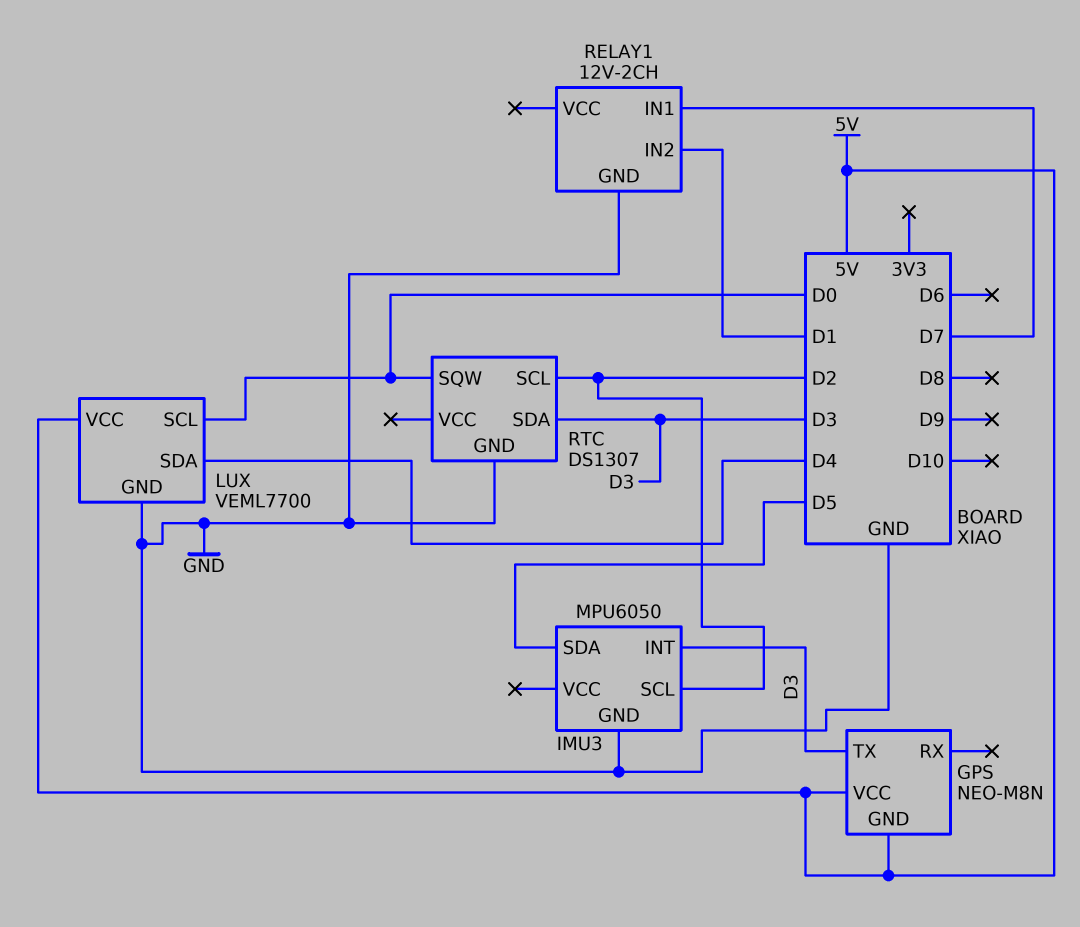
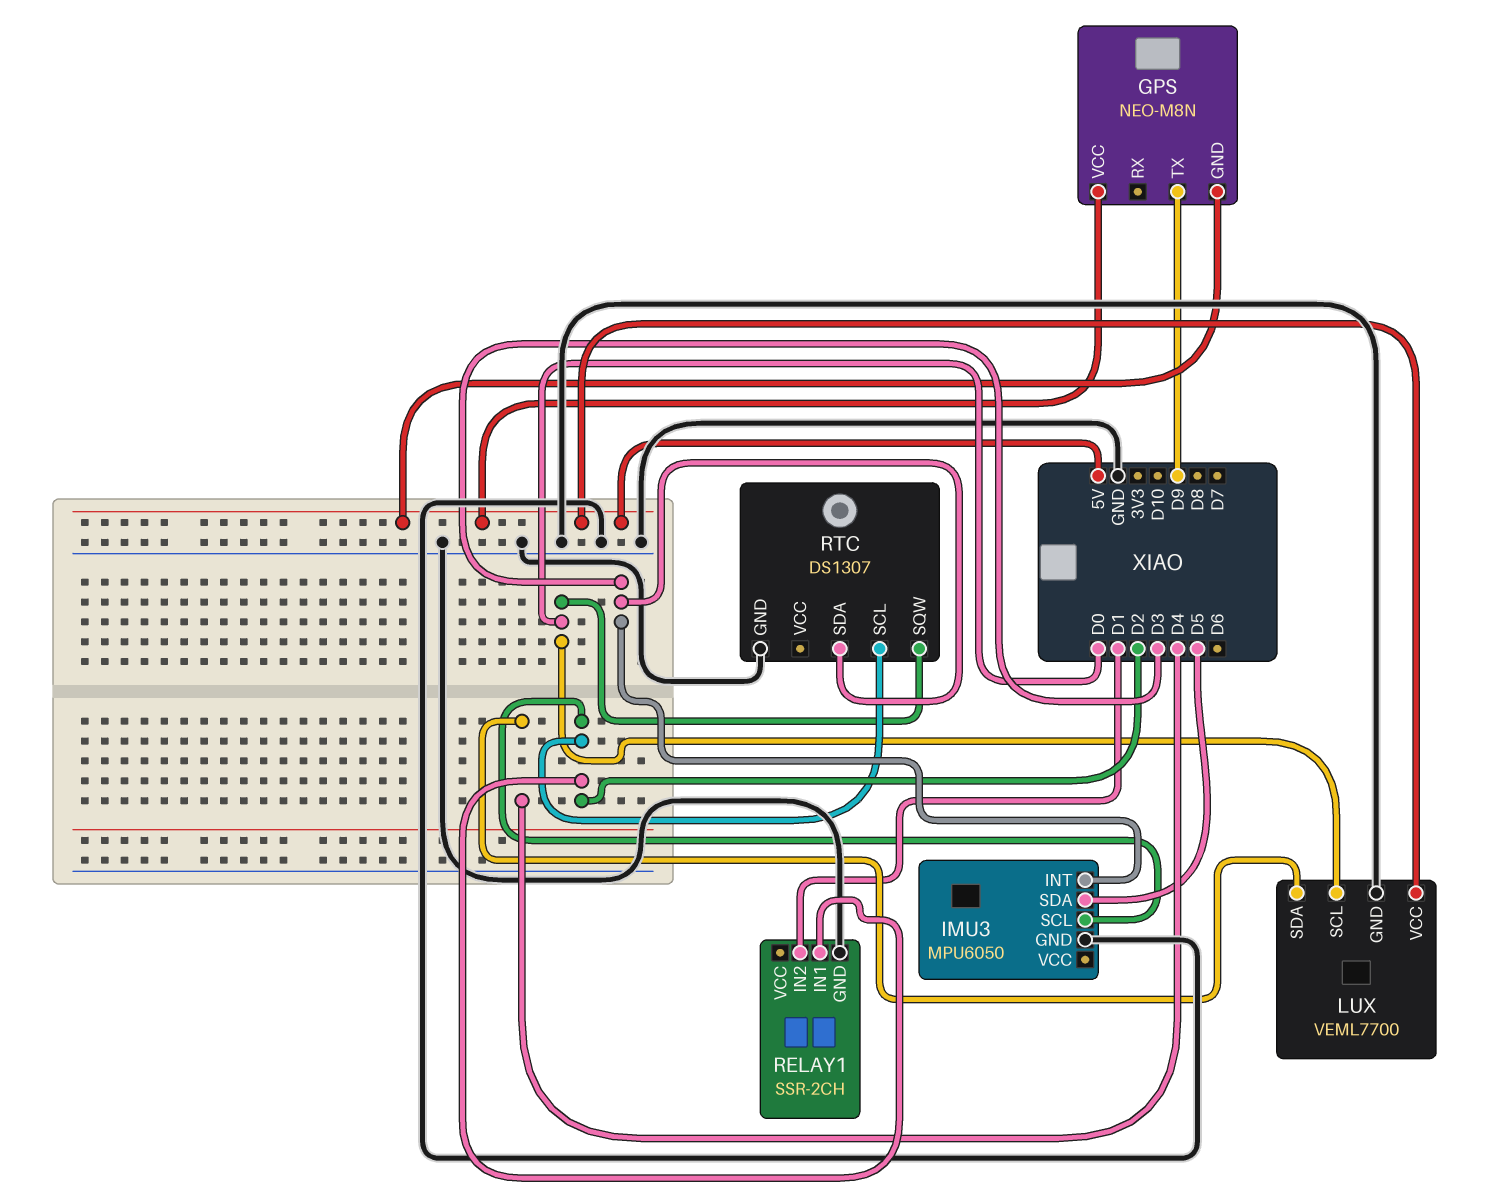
GPS pin TX: D3 -> D9
RELAY1: 12V-2CH -> SSR-2CH
RELAY1 pin IN1: D7 -> D2

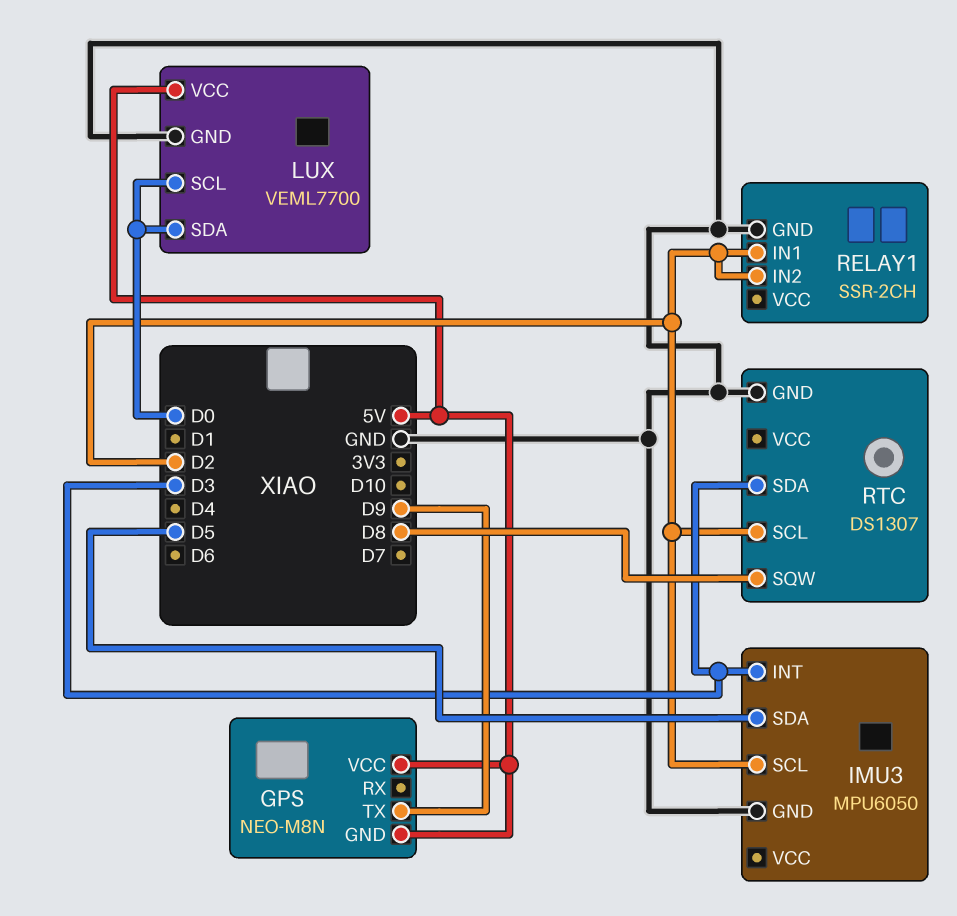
LUX pin SDA: D4 -> D0
RELAY1 pin IN2: D1 -> D2
RTC pin SQW: D0 -> D8

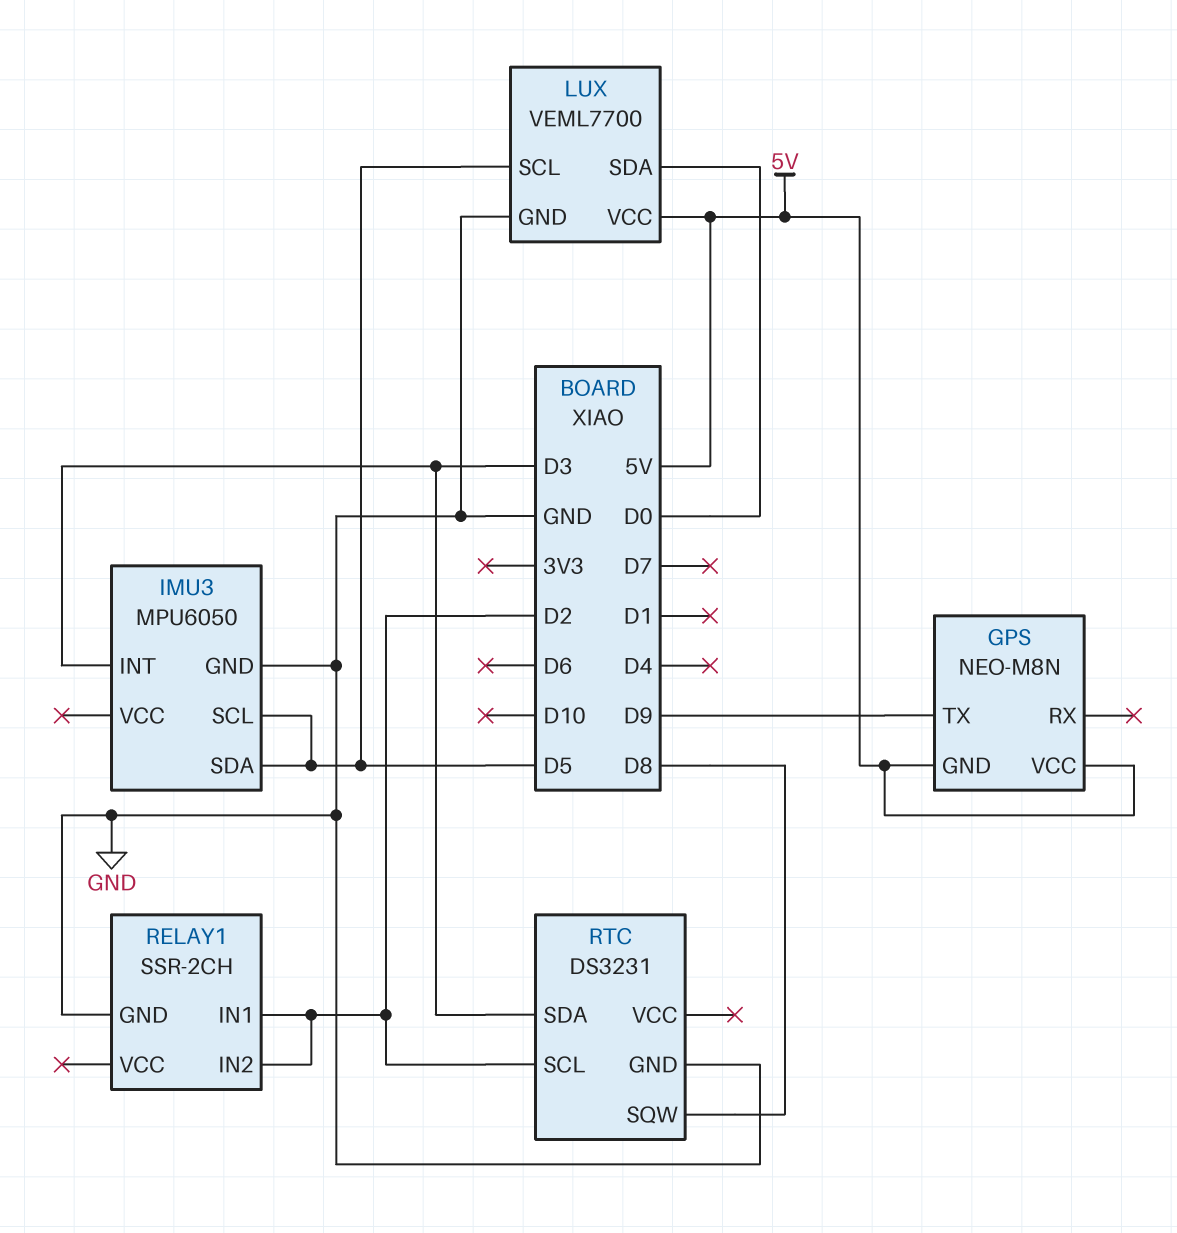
IMU3 pin SCL: D2 -> D5
LUX pin SCL: D0 -> D5
RTC: DS1307 -> DS3231

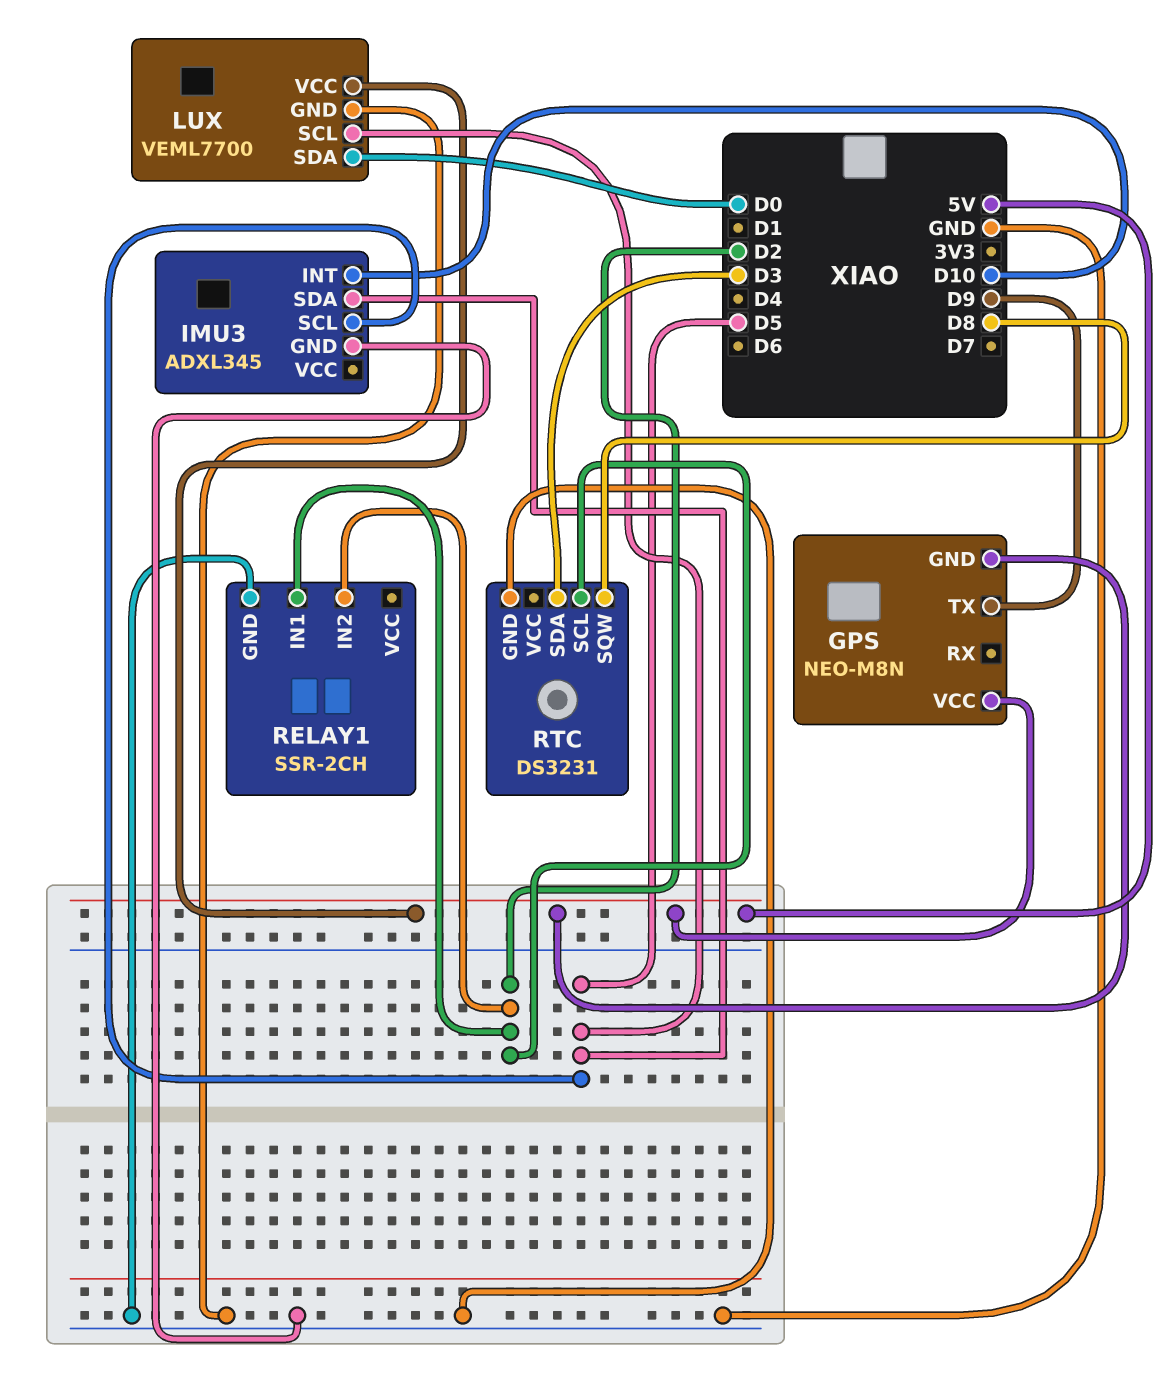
IMU3: MPU6050 -> ADXL345
IMU3 pin INT: D3 -> D10

